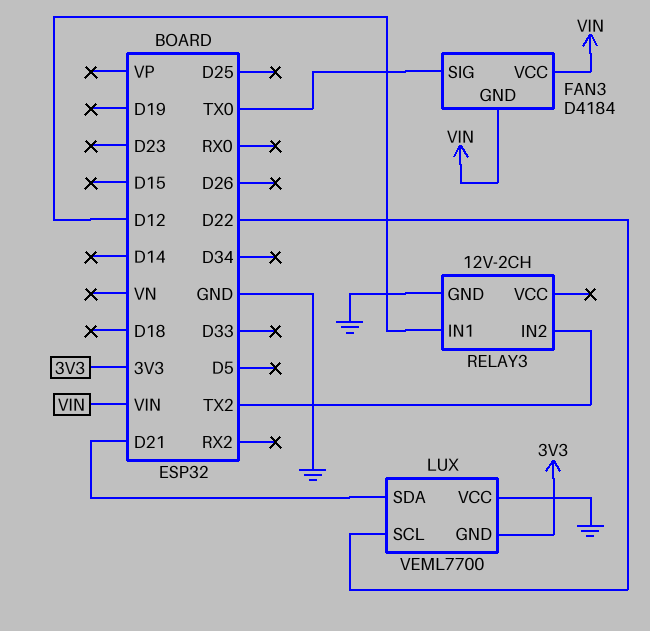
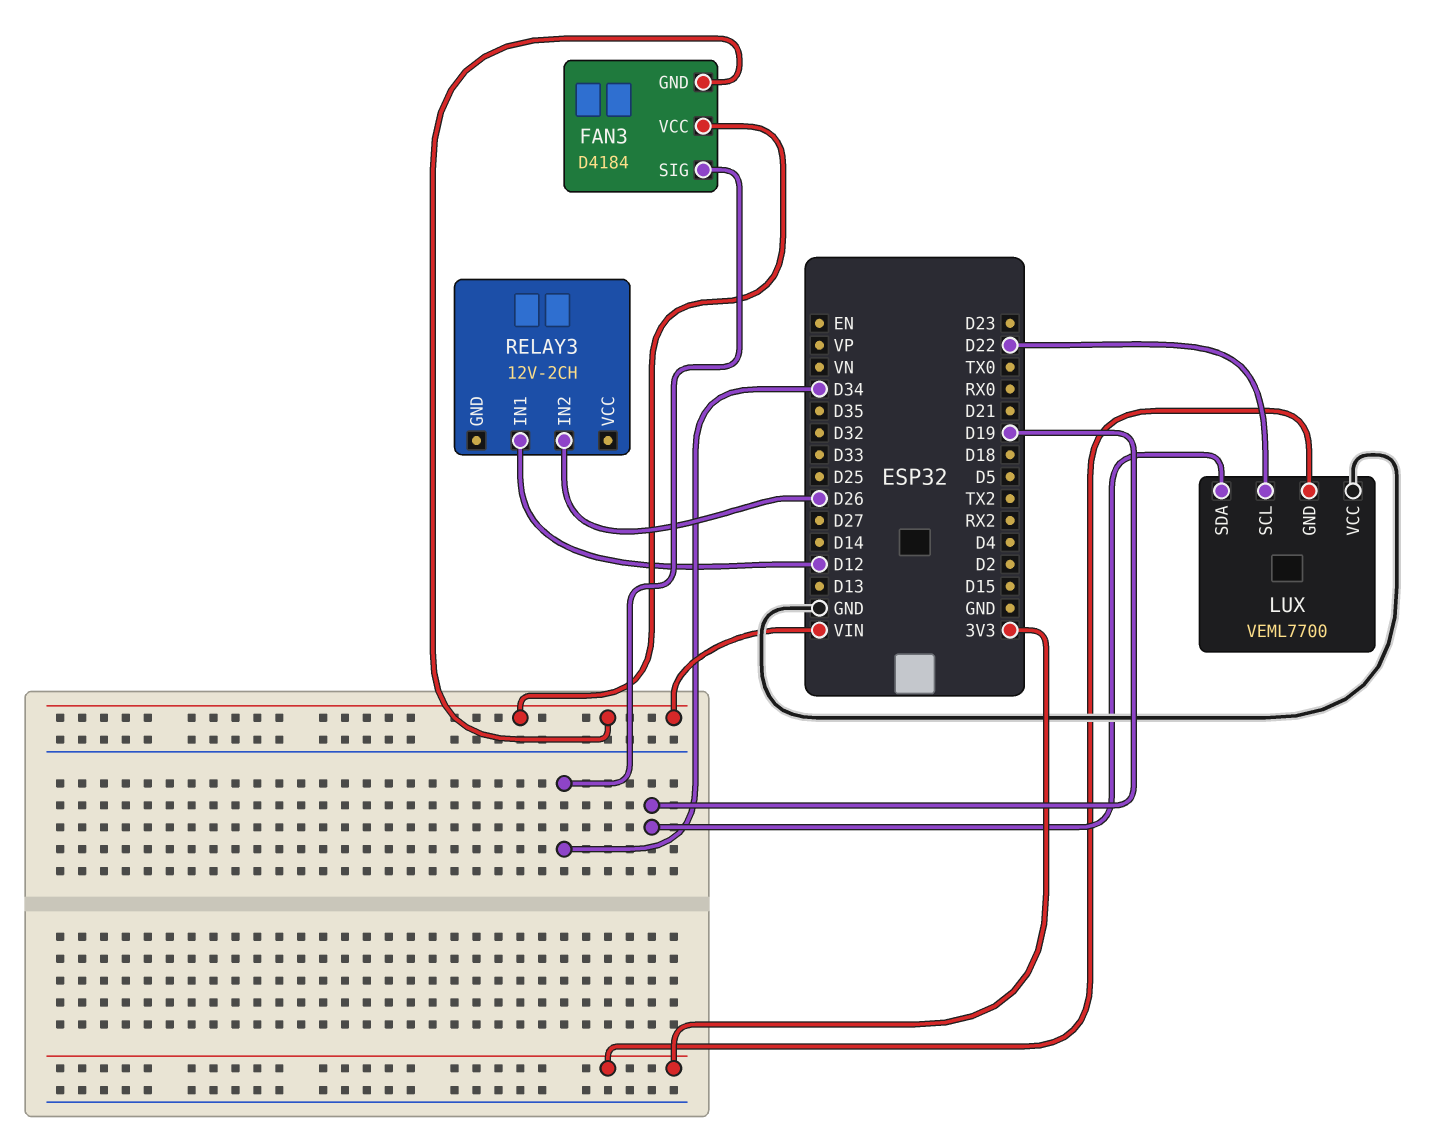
FAN3 pin SIG: TX0 -> D34
LUX pin SDA: D21 -> D19
RELAY3 pin GND: GND -> none
RELAY3 pin IN2: TX2 -> D26

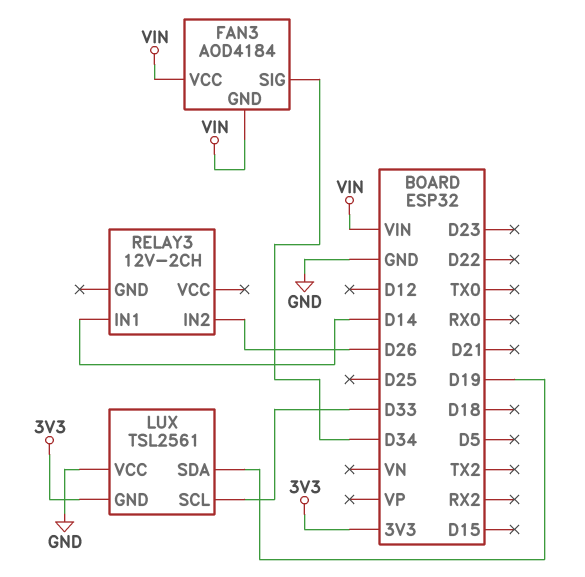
FAN3: D4184 -> AOD4184
LUX: VEML7700 -> TSL2561
LUX pin SCL: D22 -> D33
RELAY3 pin IN1: D12 -> D14

